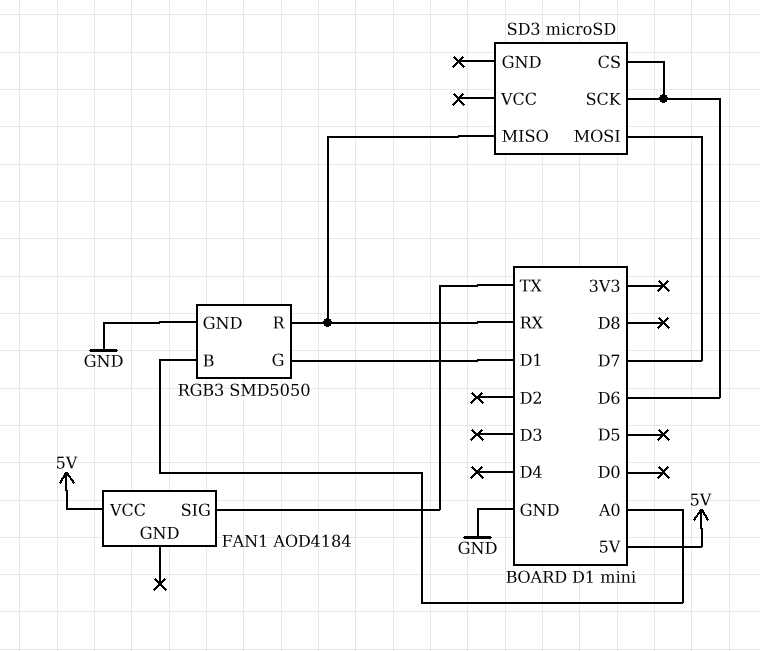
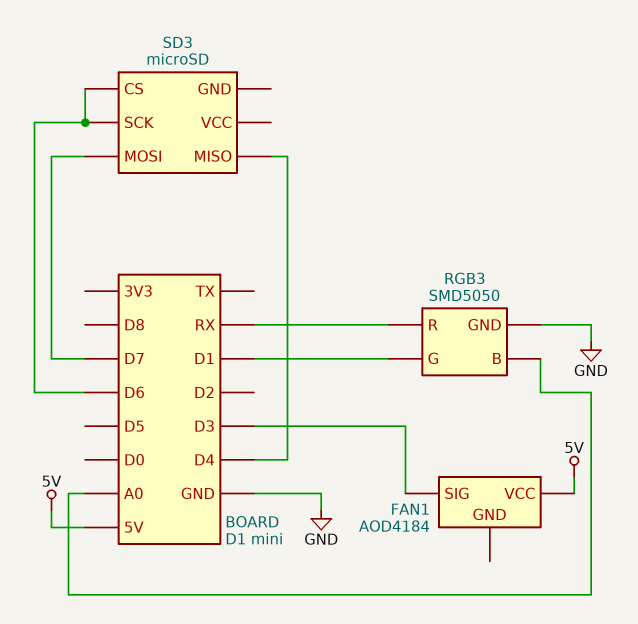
FAN1 pin SIG: TX -> D3
SD3 pin MISO: RX -> D4

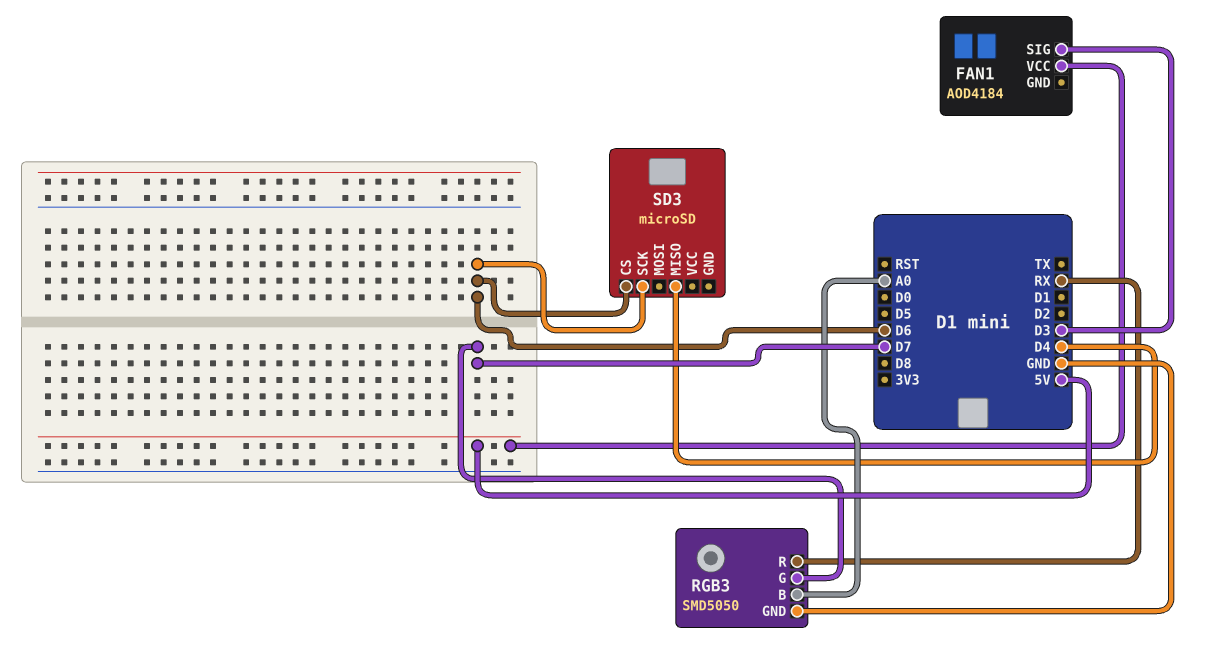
RGB3 pin G: D1 -> D7
SD3 pin MOSI: D7 -> none

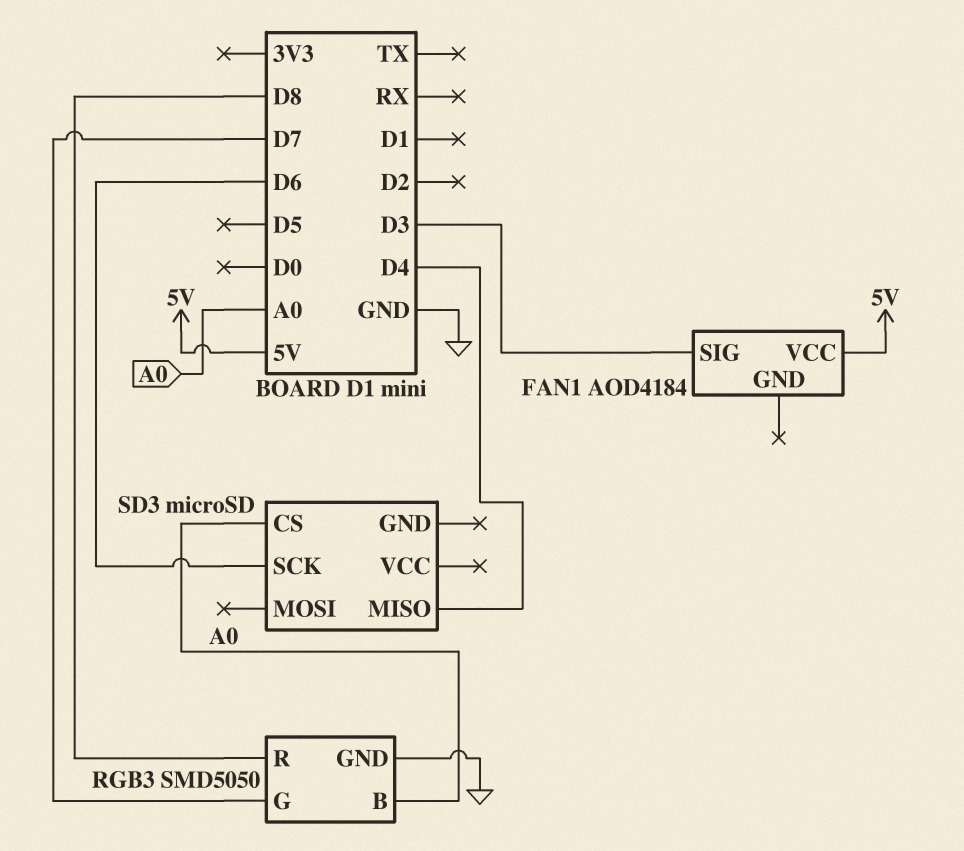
RGB3 pin R: RX -> D8
SD3 pin CS: D6 -> A0

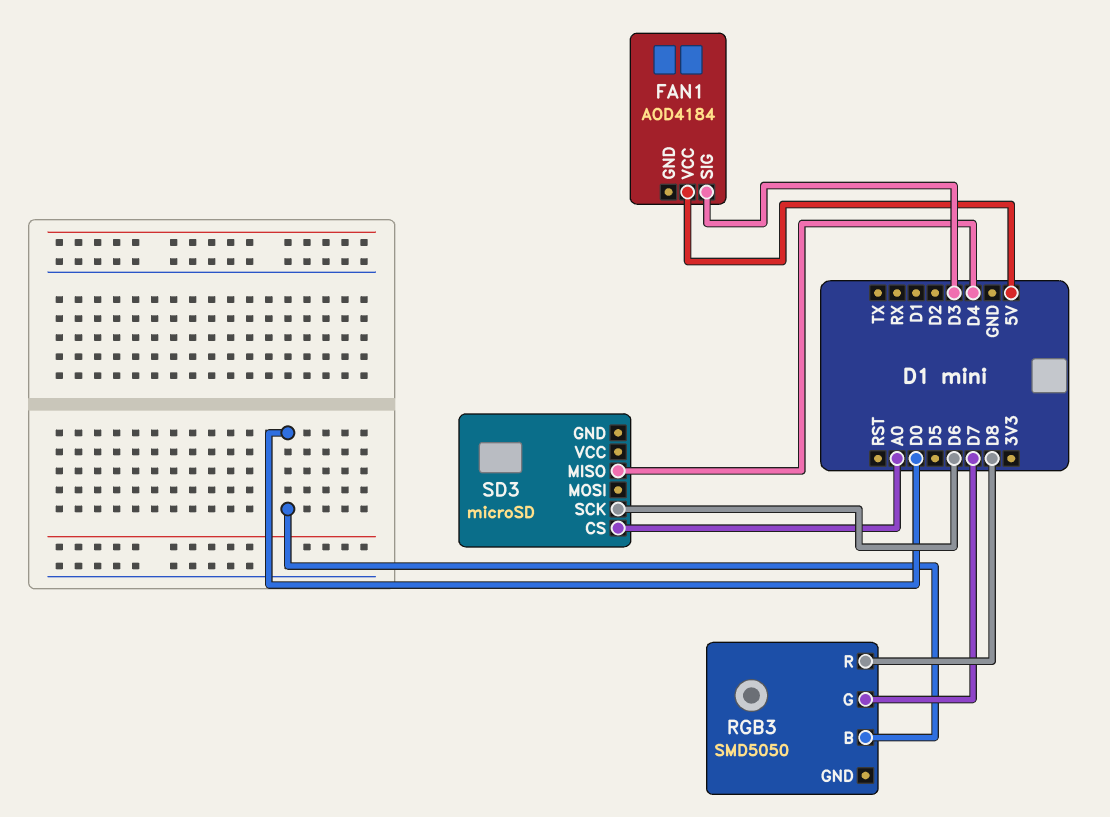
RGB3 pin B: A0 -> D0
RGB3 pin GND: GND -> none

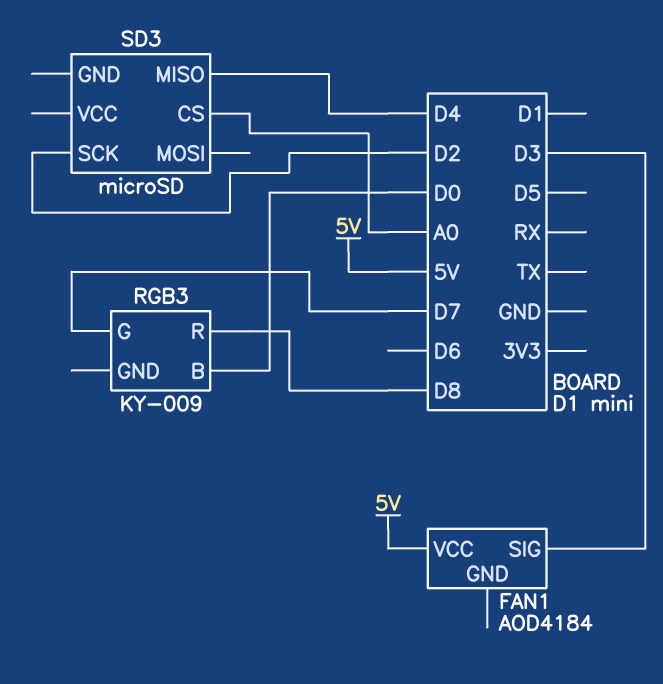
RGB3: SMD5050 -> KY-009
SD3 pin SCK: D6 -> D2

